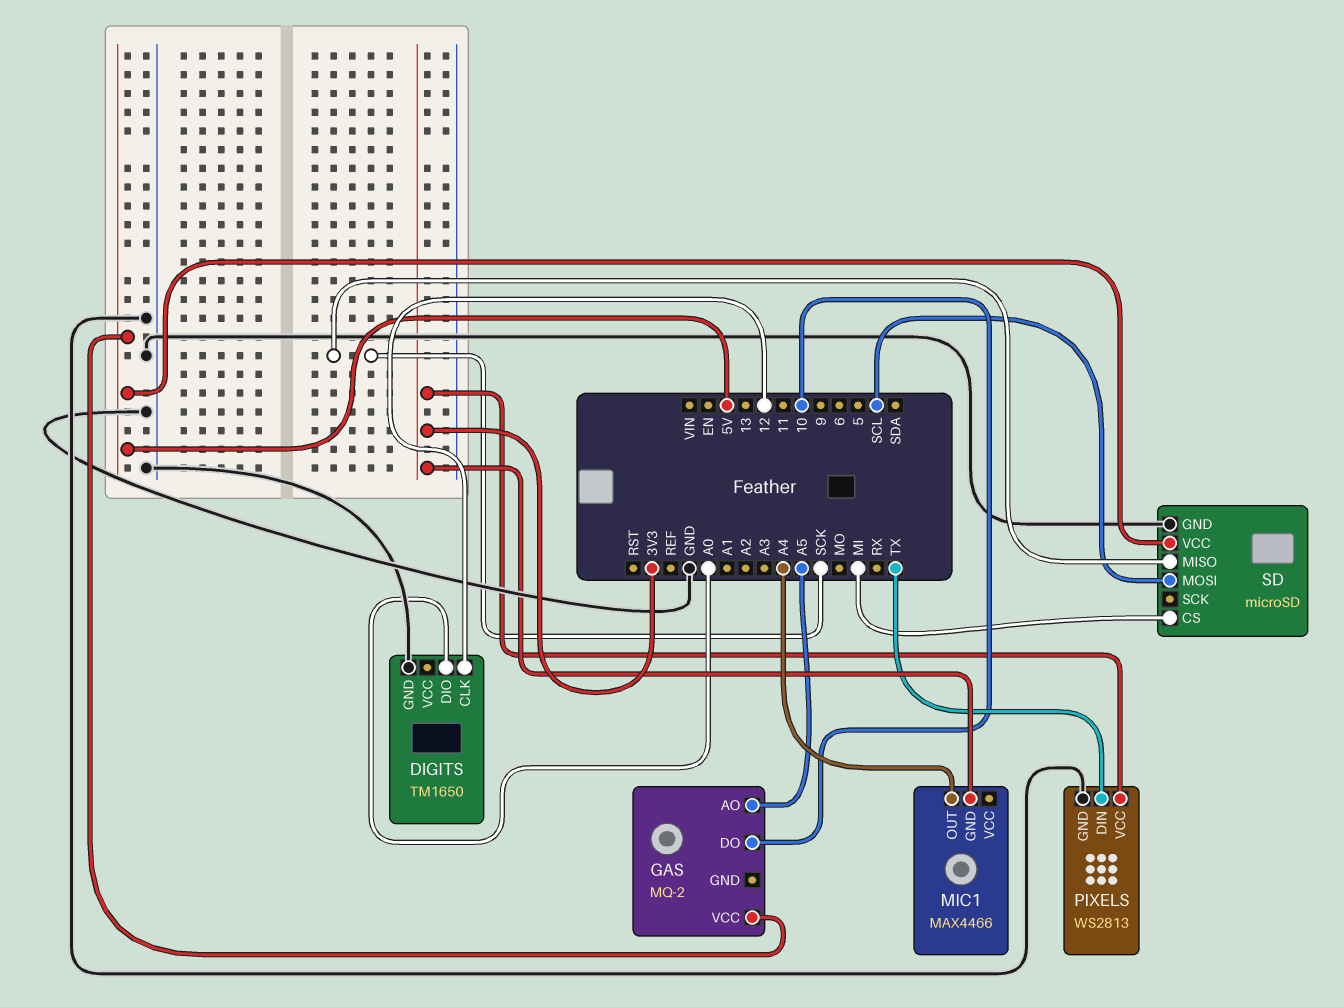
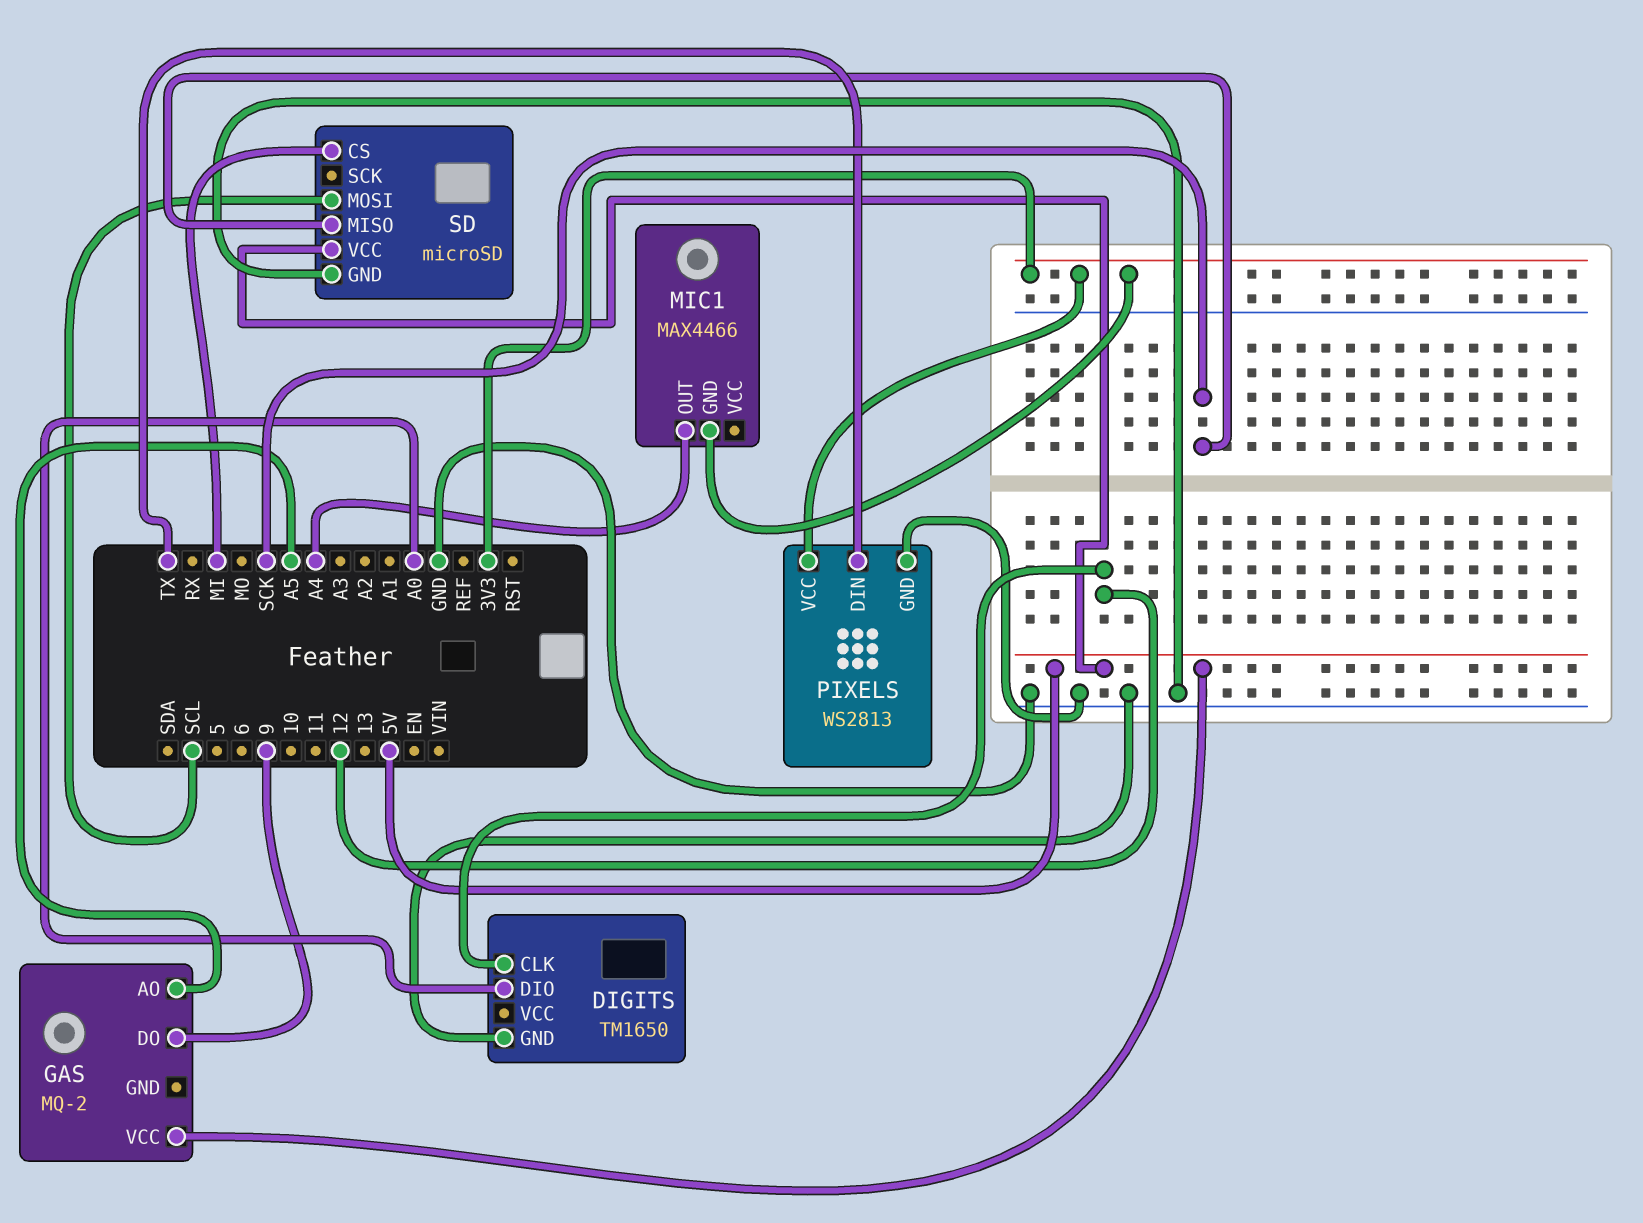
GAS pin DO: 10 -> 9

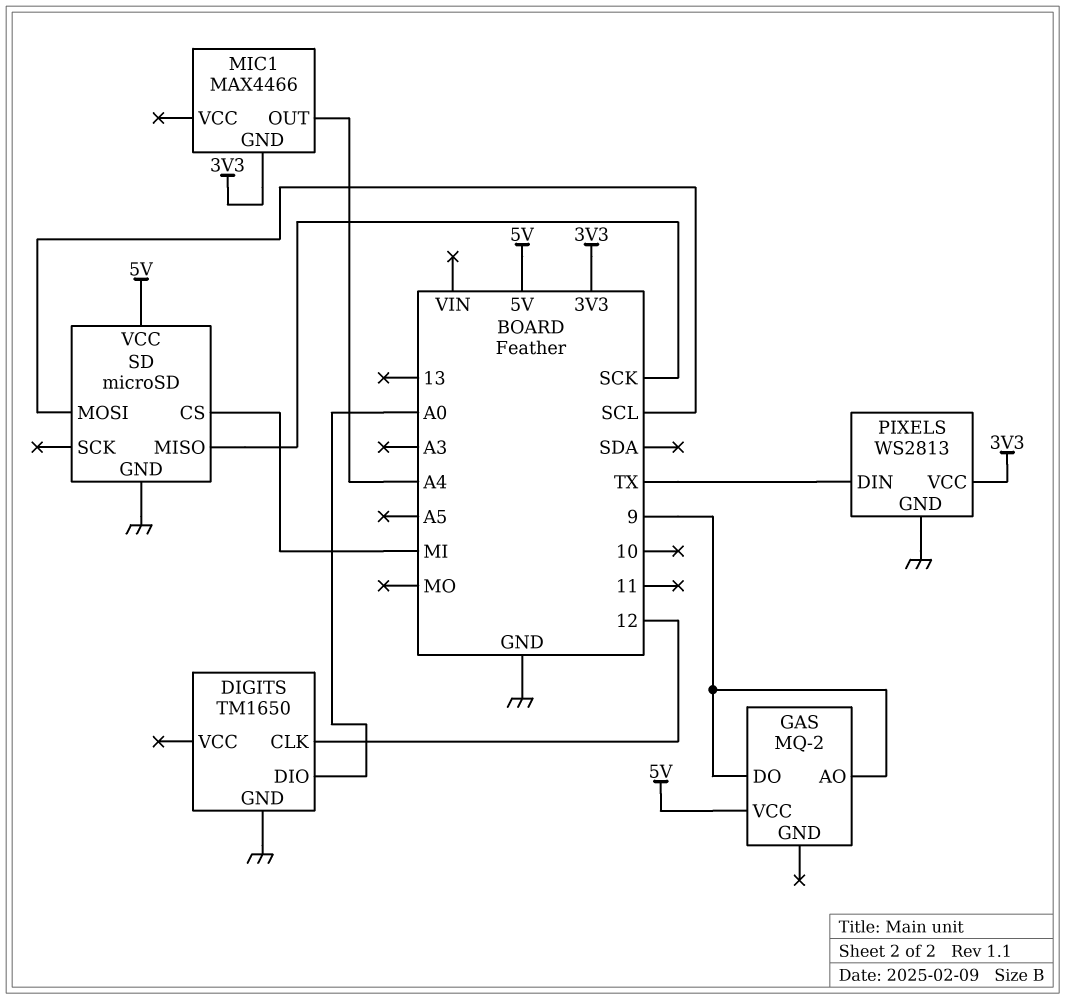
GAS pin AO: A5 -> 9

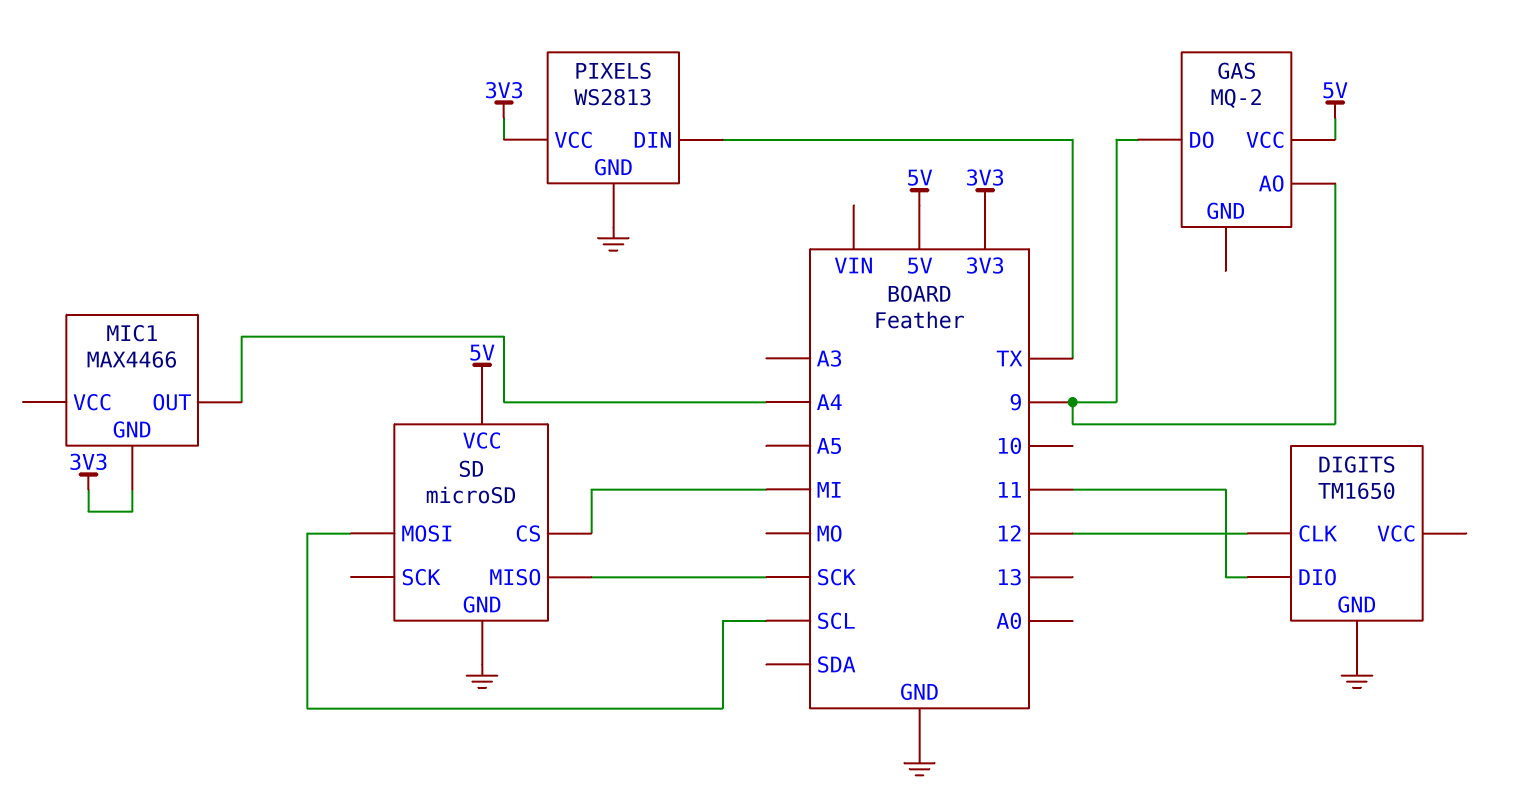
DIGITS pin DIO: A0 -> 11

